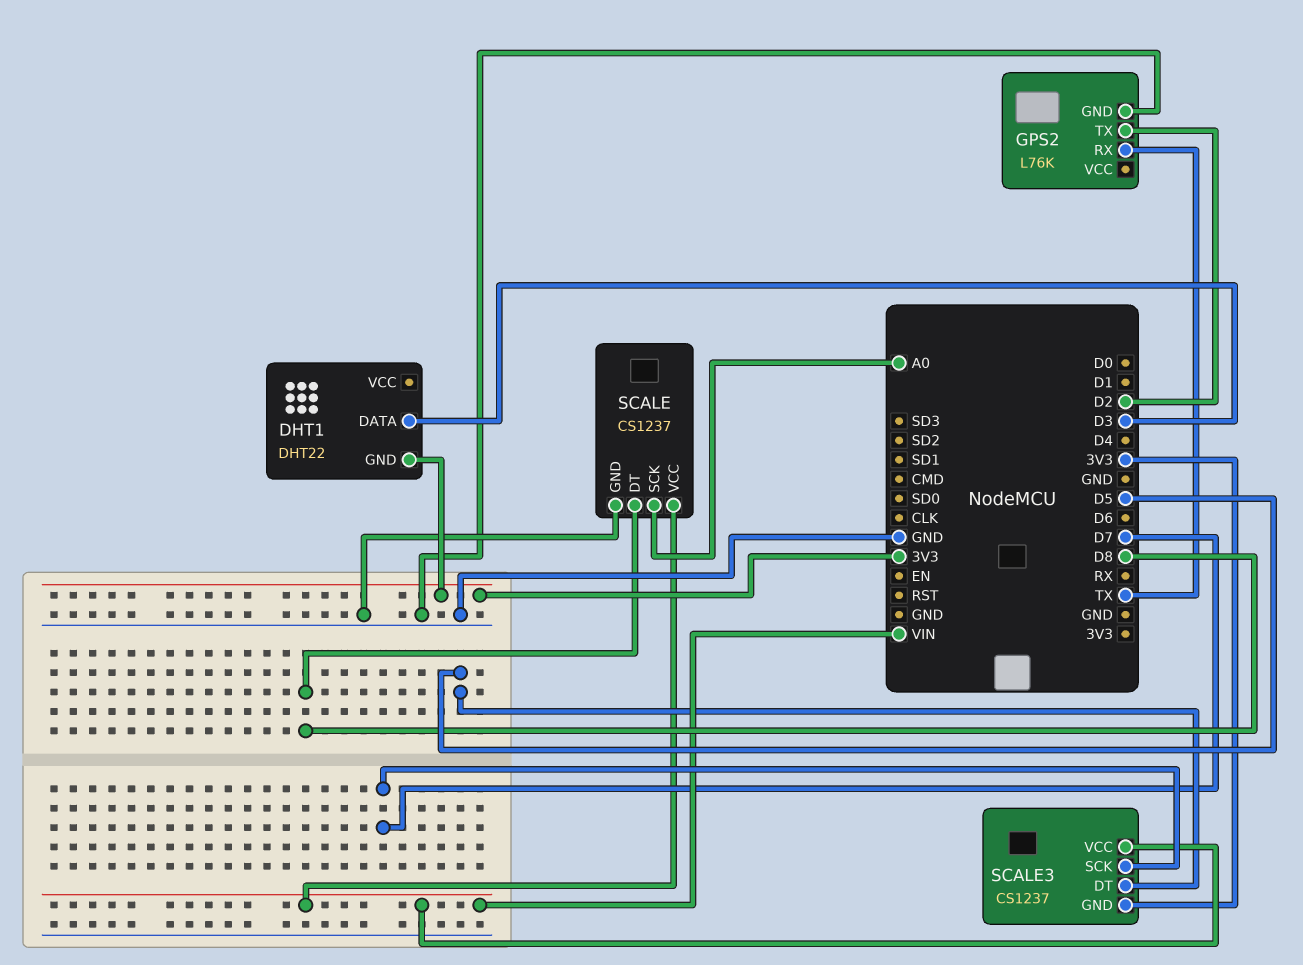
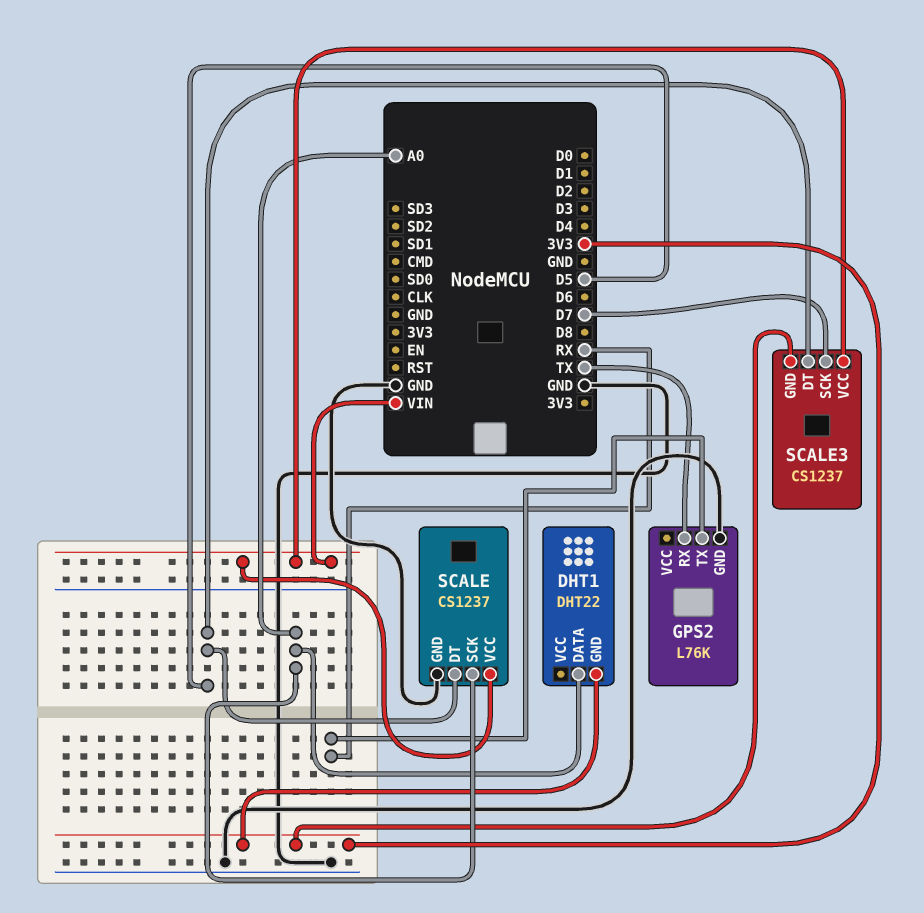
DHT1 pin DATA: D3 -> A0
GPS2 pin TX: D2 -> RX
SCALE pin DT: D8 -> D5

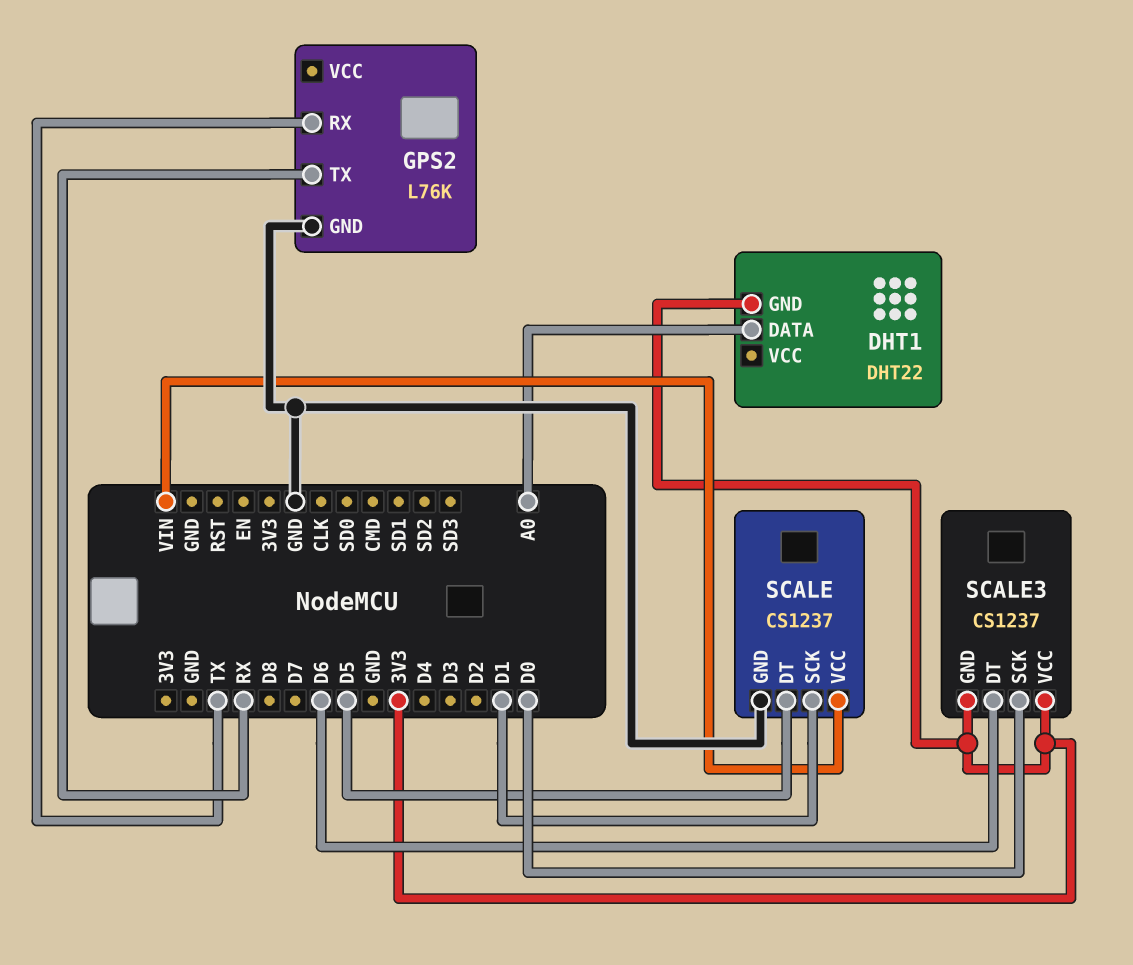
SCALE pin SCK: A0 -> D1
SCALE3 pin DT: D5 -> D6
SCALE3 pin SCK: D7 -> D0
SCALE3 pin VCC: VIN -> 3V3

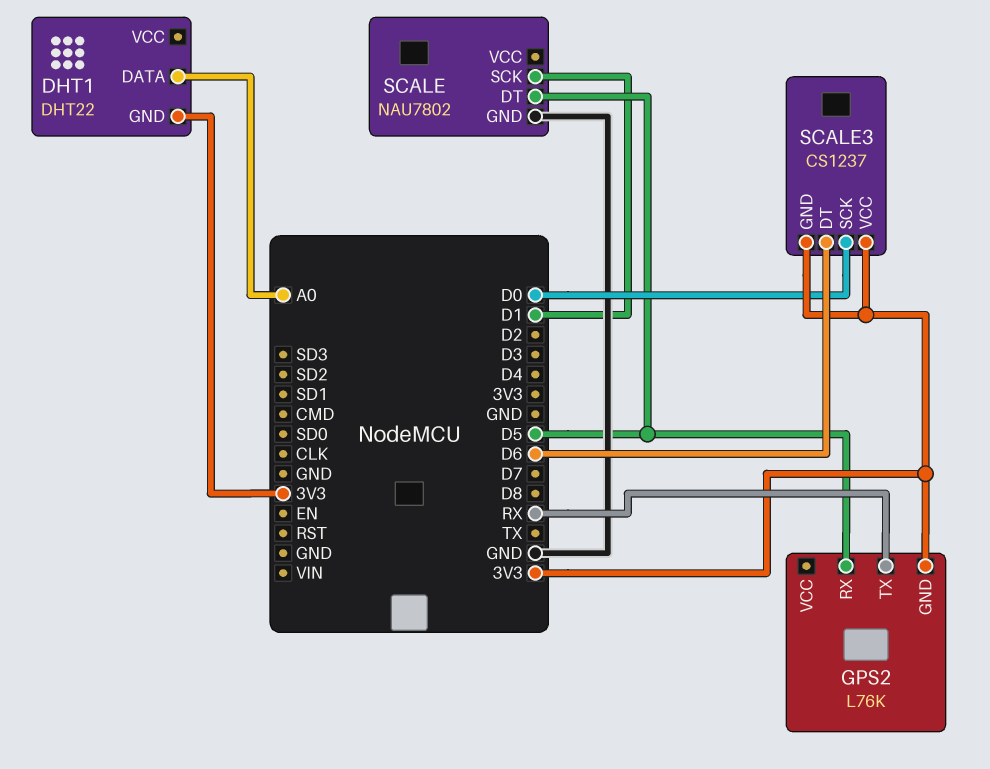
GPS2 pin GND: GND -> 3V3
GPS2 pin RX: TX -> D5
SCALE: CS1237 -> NAU7802
SCALE pin VCC: VIN -> none

